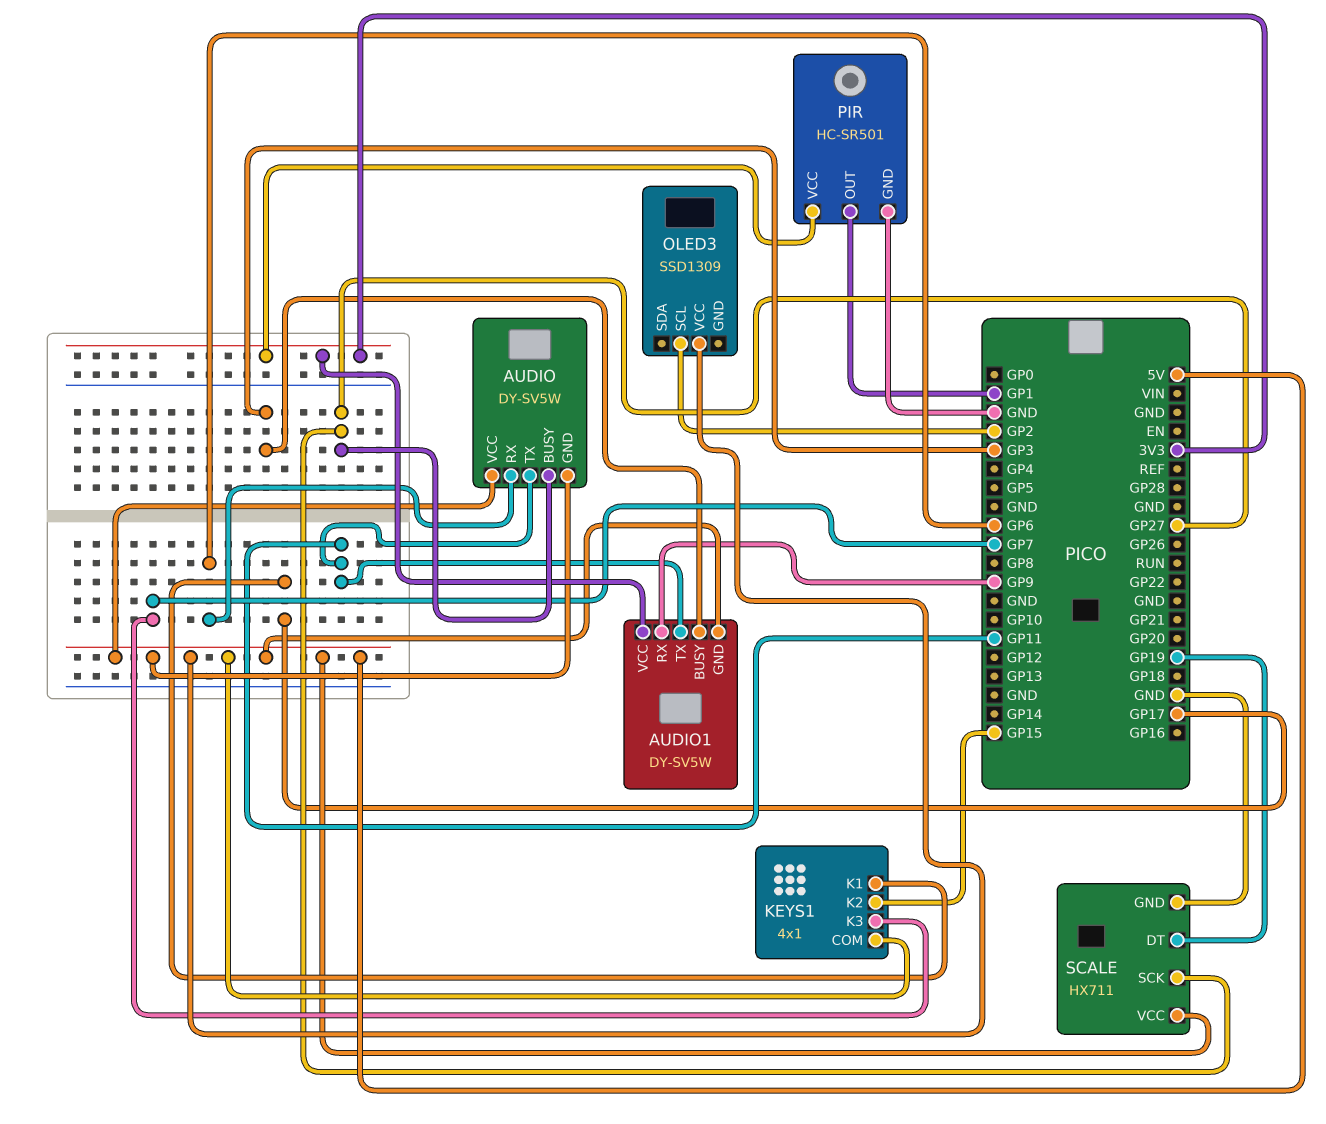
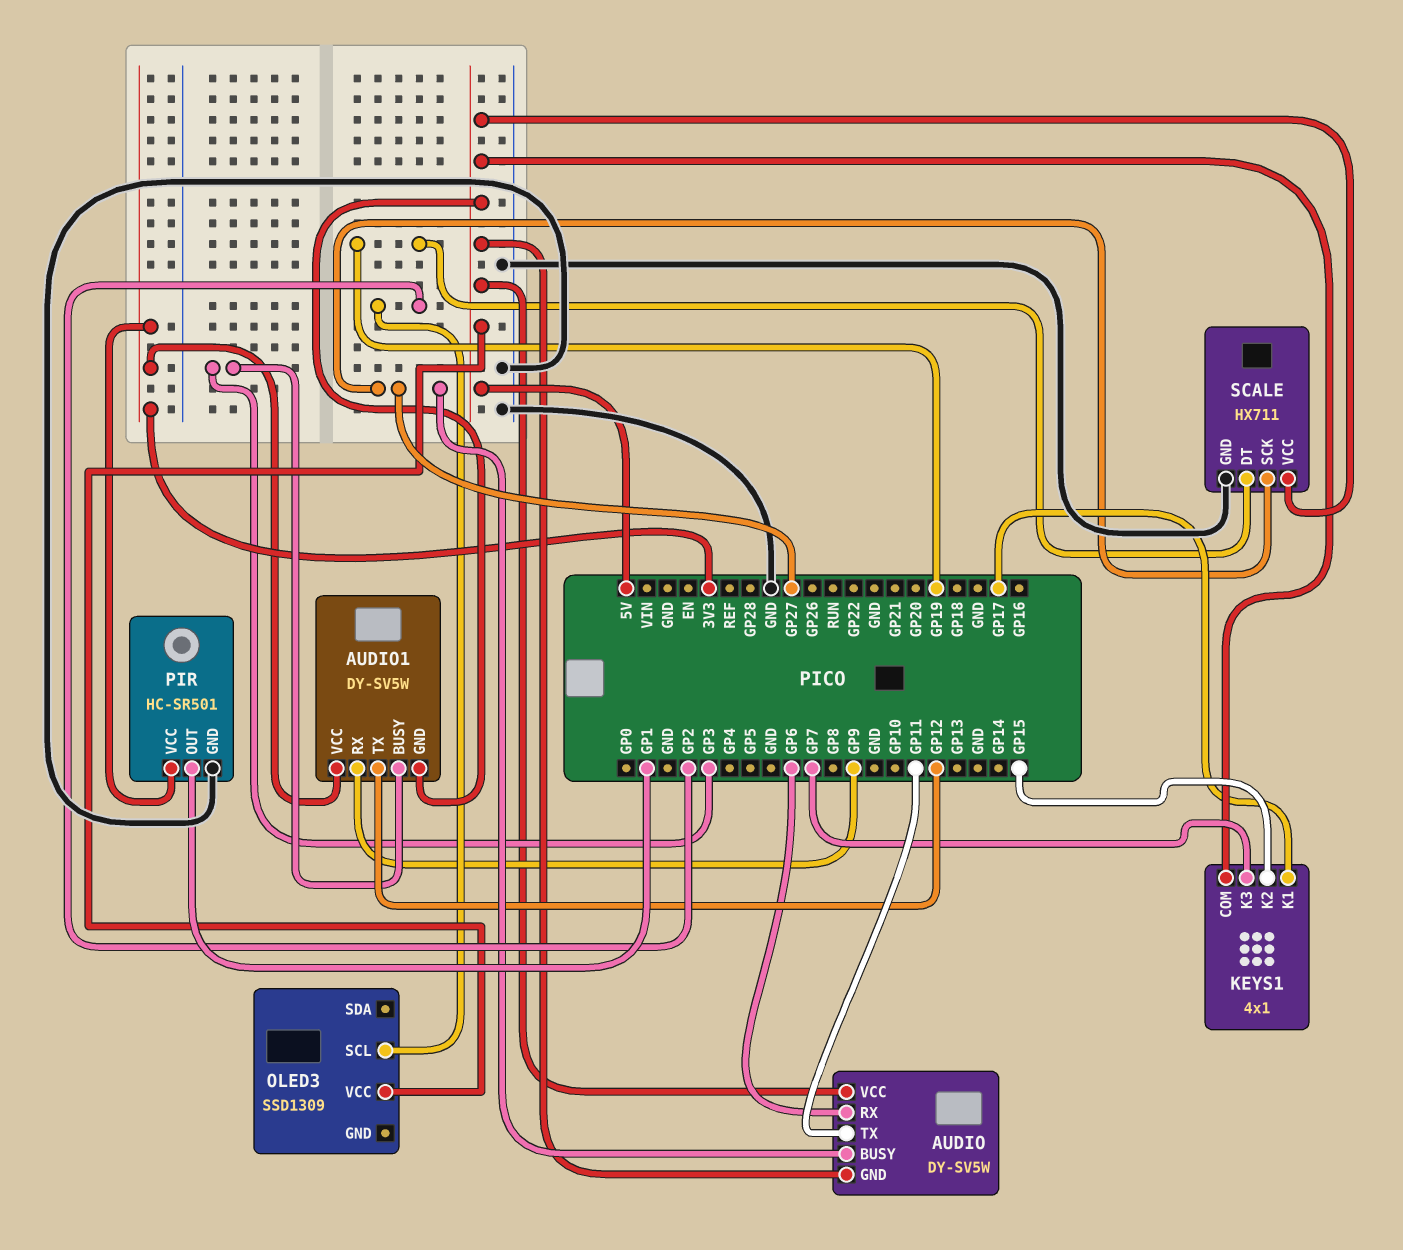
AUDIO1 pin TX: GP11 -> GP12

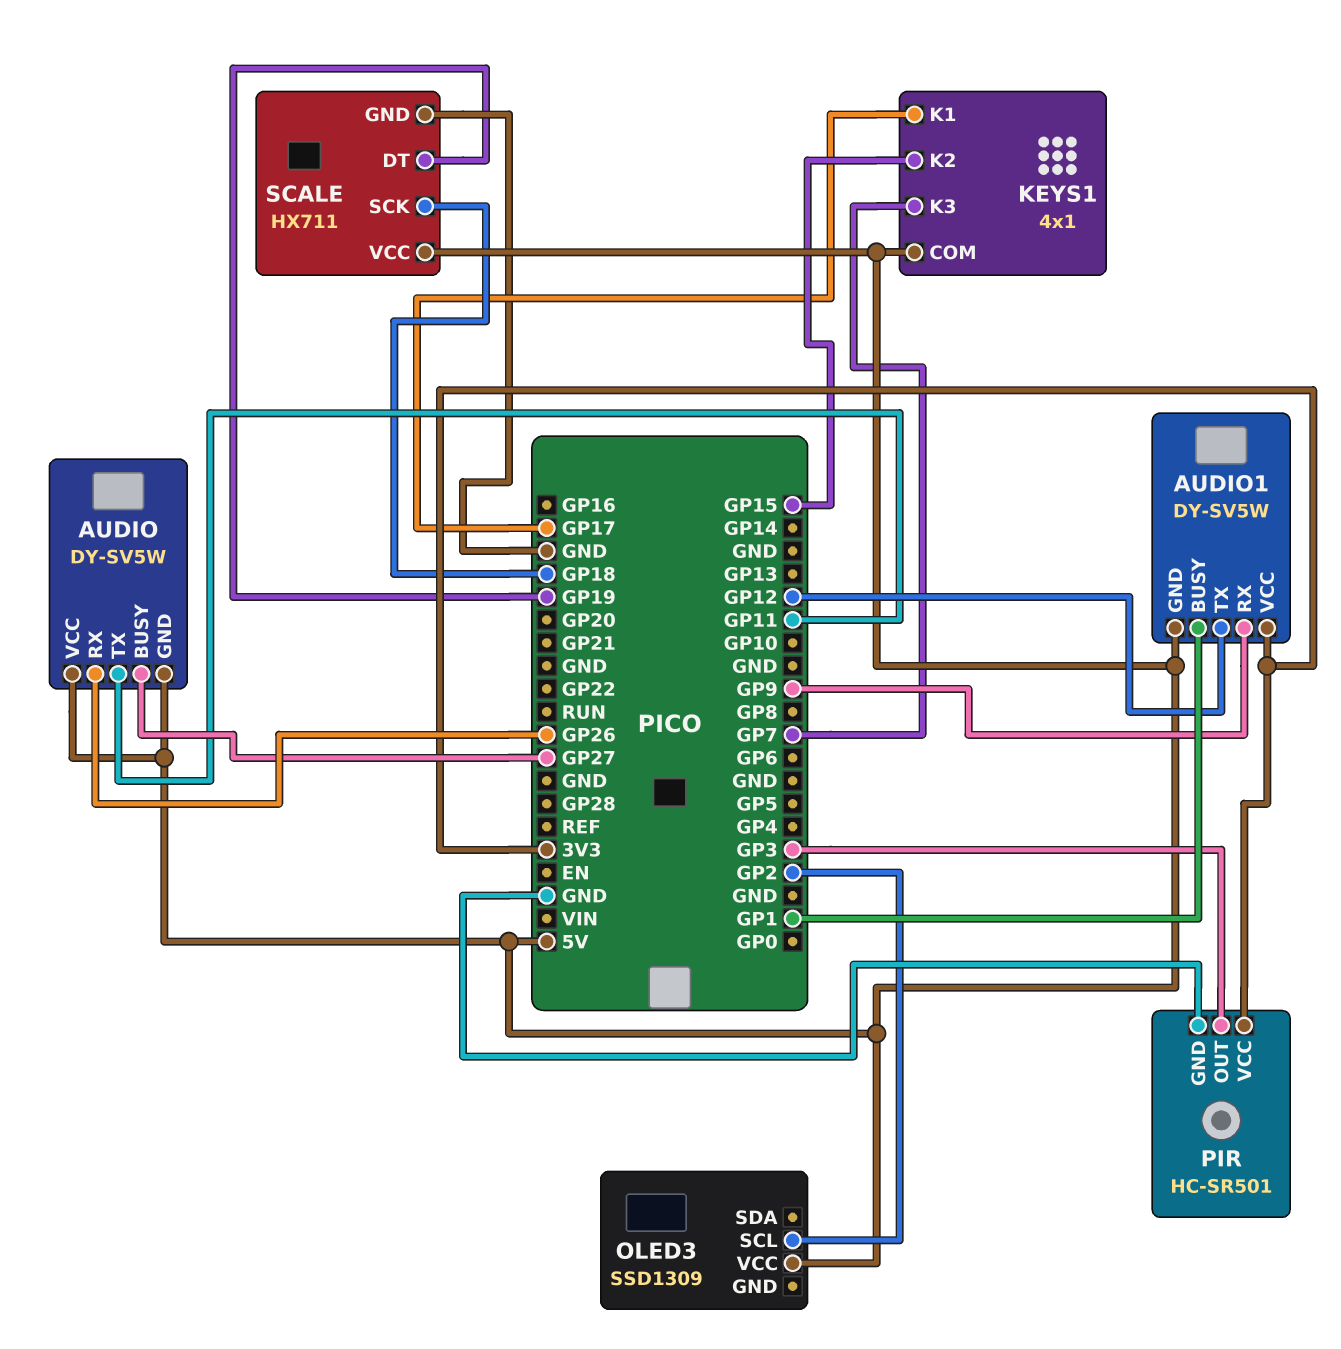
AUDIO pin RX: GP6 -> GP26
AUDIO1 pin BUSY: GP3 -> GP1
PIR pin OUT: GP1 -> GP3
SCALE pin SCK: GP27 -> GP18

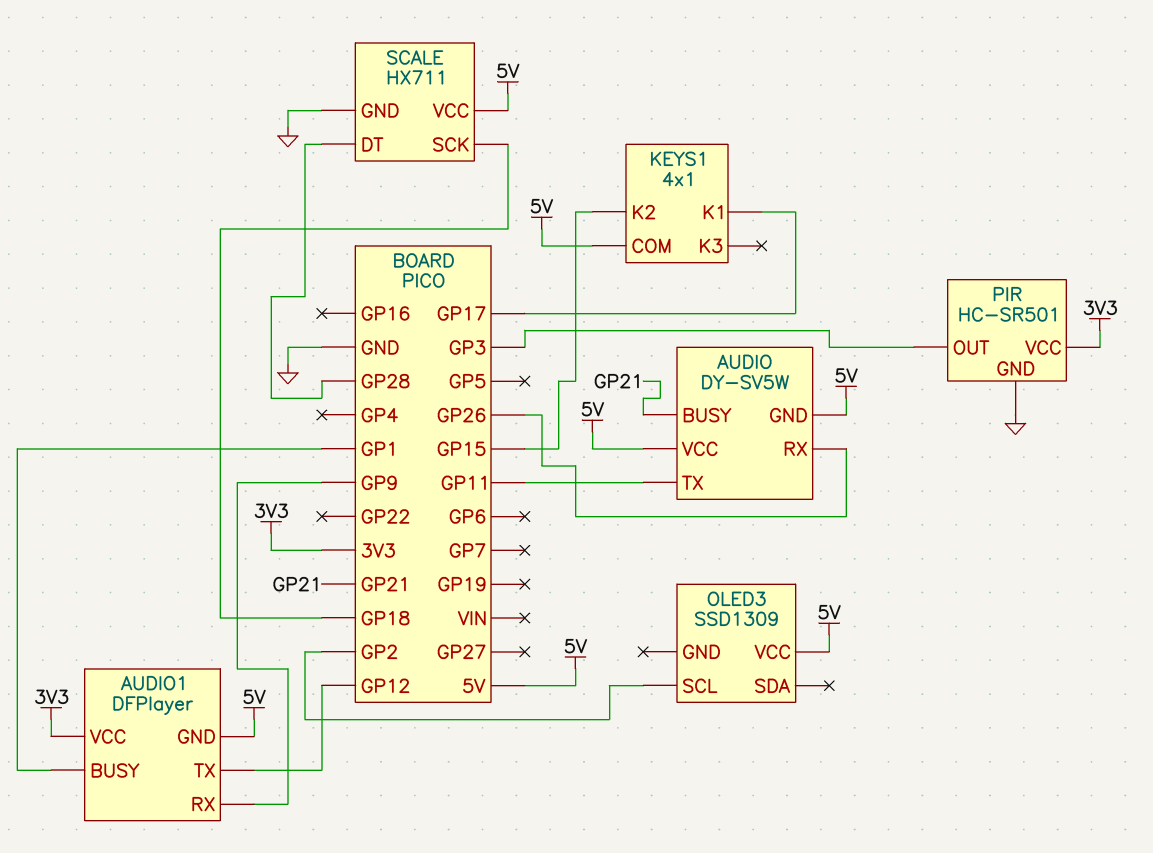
AUDIO pin BUSY: GP27 -> GP21
AUDIO1: DY-SV5W -> DFPlayer
KEYS1 pin K3: GP7 -> none
SCALE pin DT: GP19 -> GP28

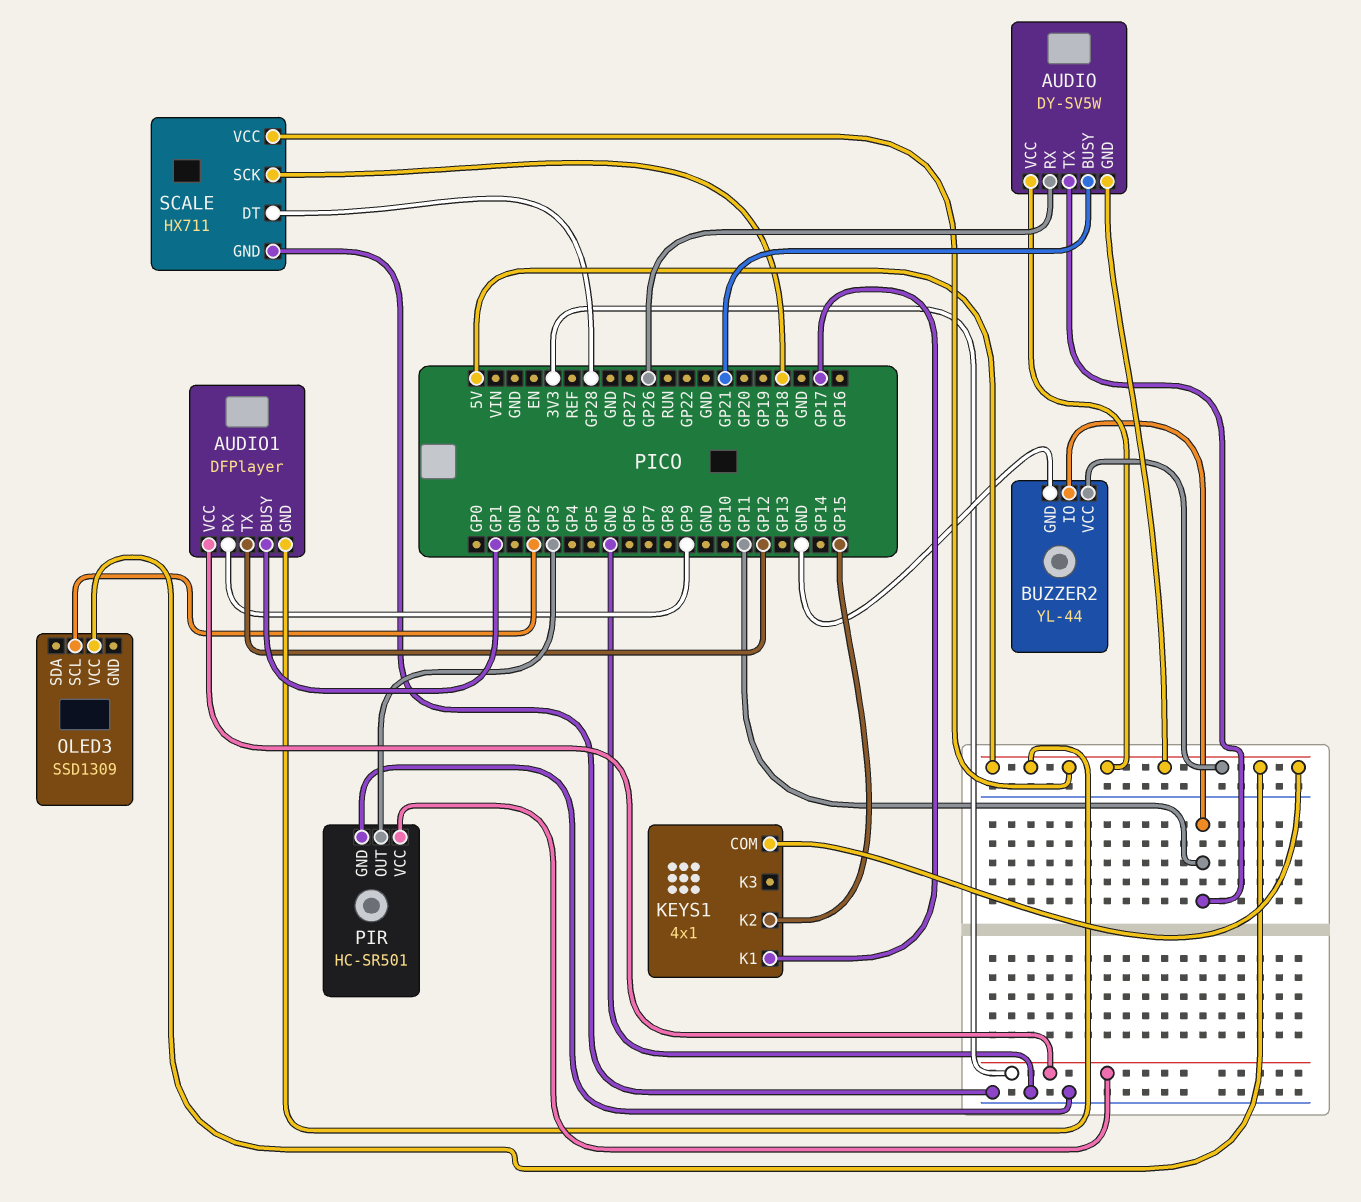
BUZZER2: none -> YL-44
BUZZER2 pin GND: none -> GND
BUZZER2 pin IO: none -> GP11
BUZZER2 pin VCC: none -> 5V

